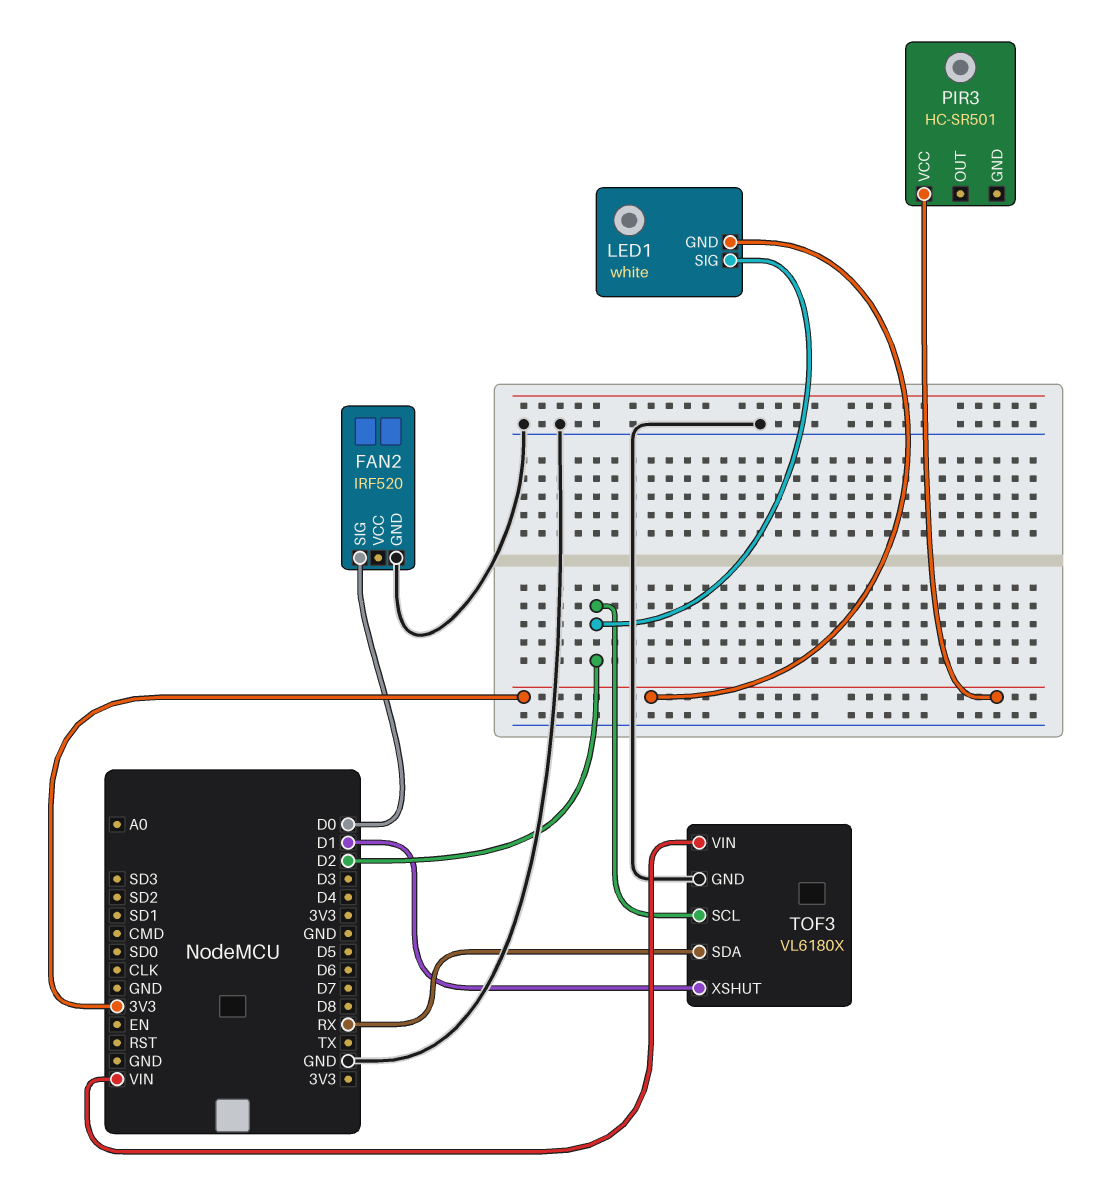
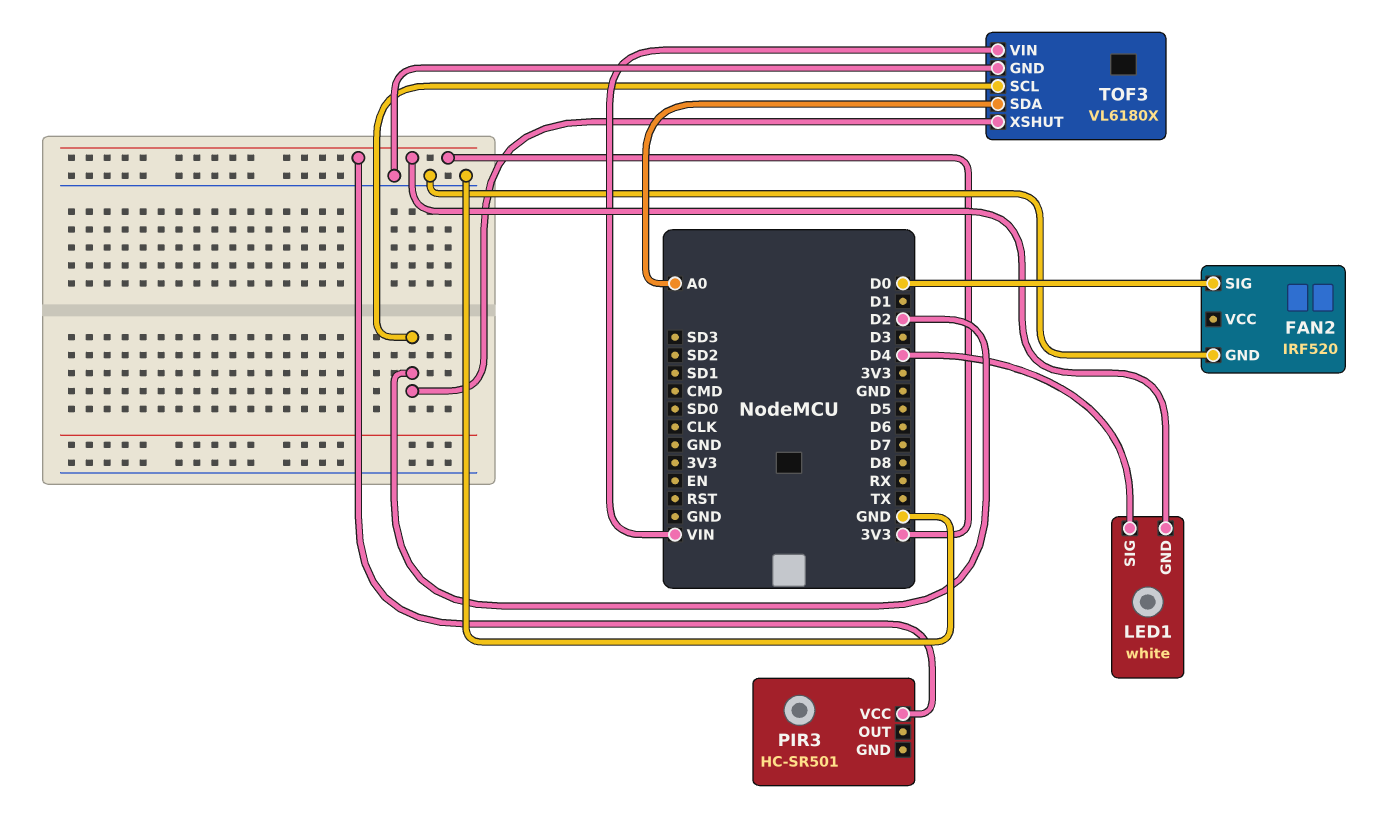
LED1 pin SIG: D2 -> D4
TOF3 pin SDA: RX -> A0
TOF3 pin XSHUT: D1 -> D2

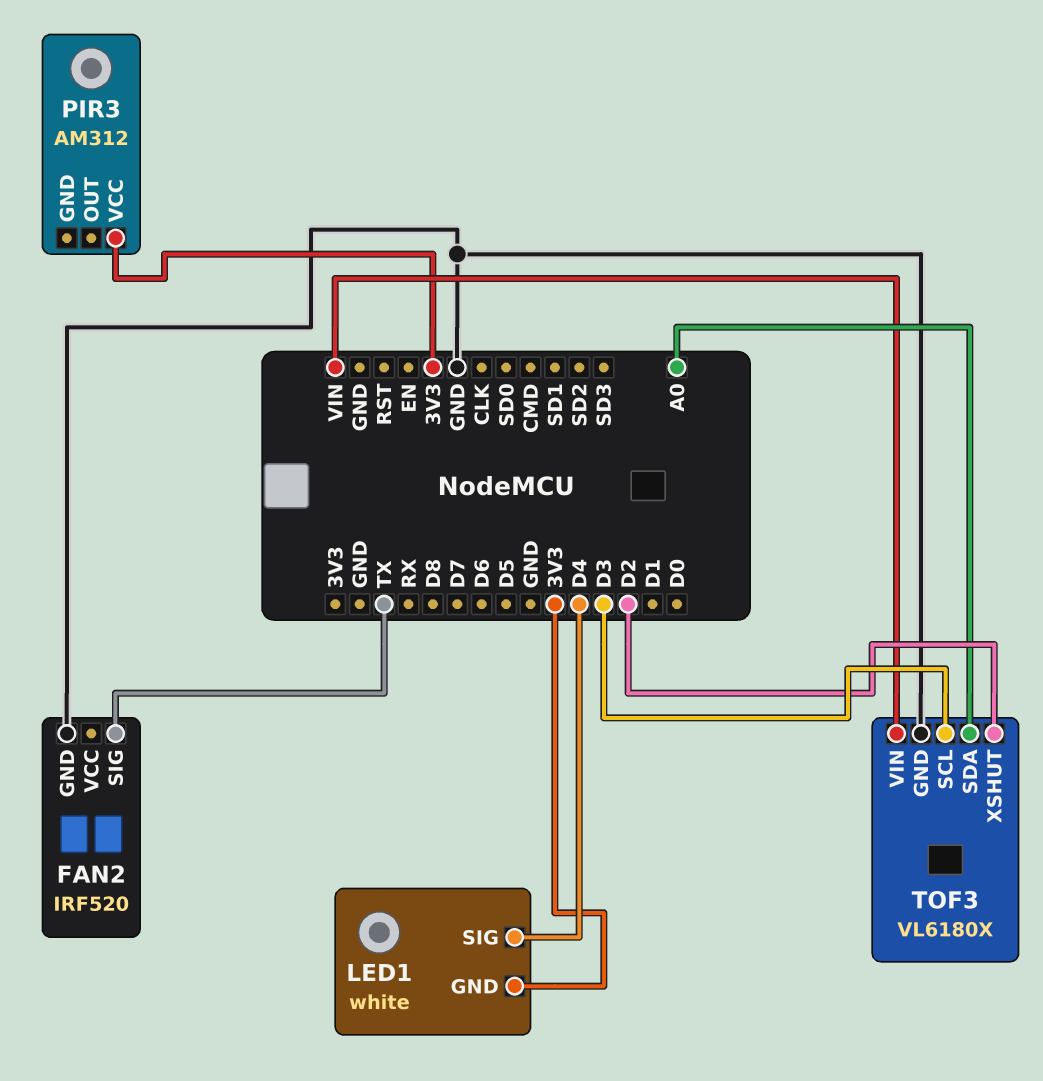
FAN2 pin SIG: D0 -> TX
PIR3: HC-SR501 -> AM312
TOF3 pin SCL: D2 -> D3

